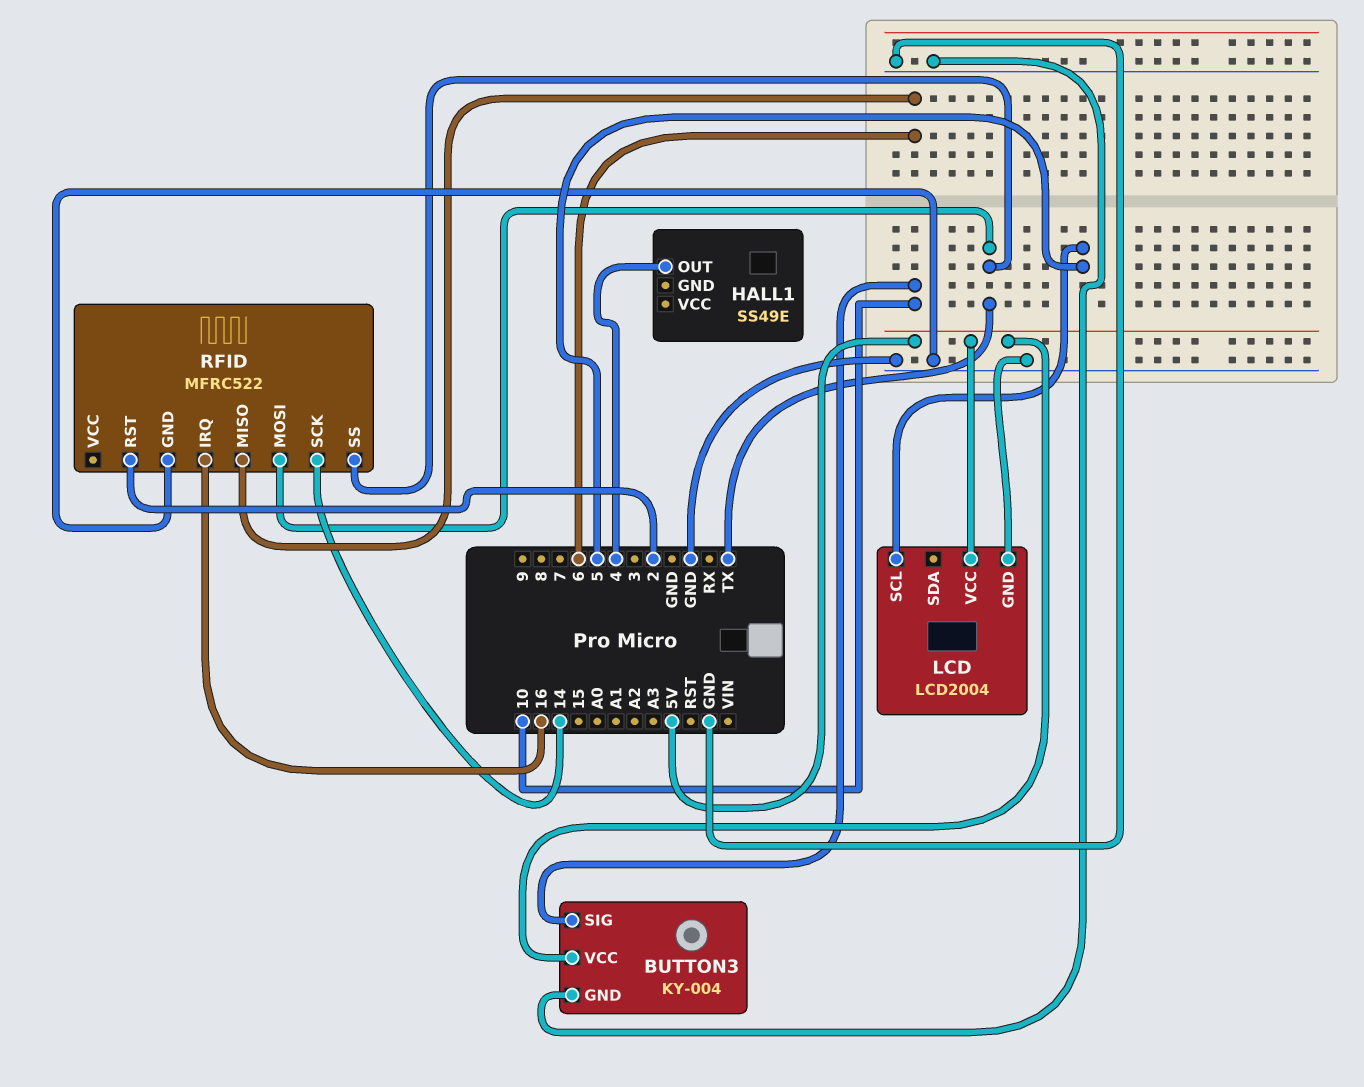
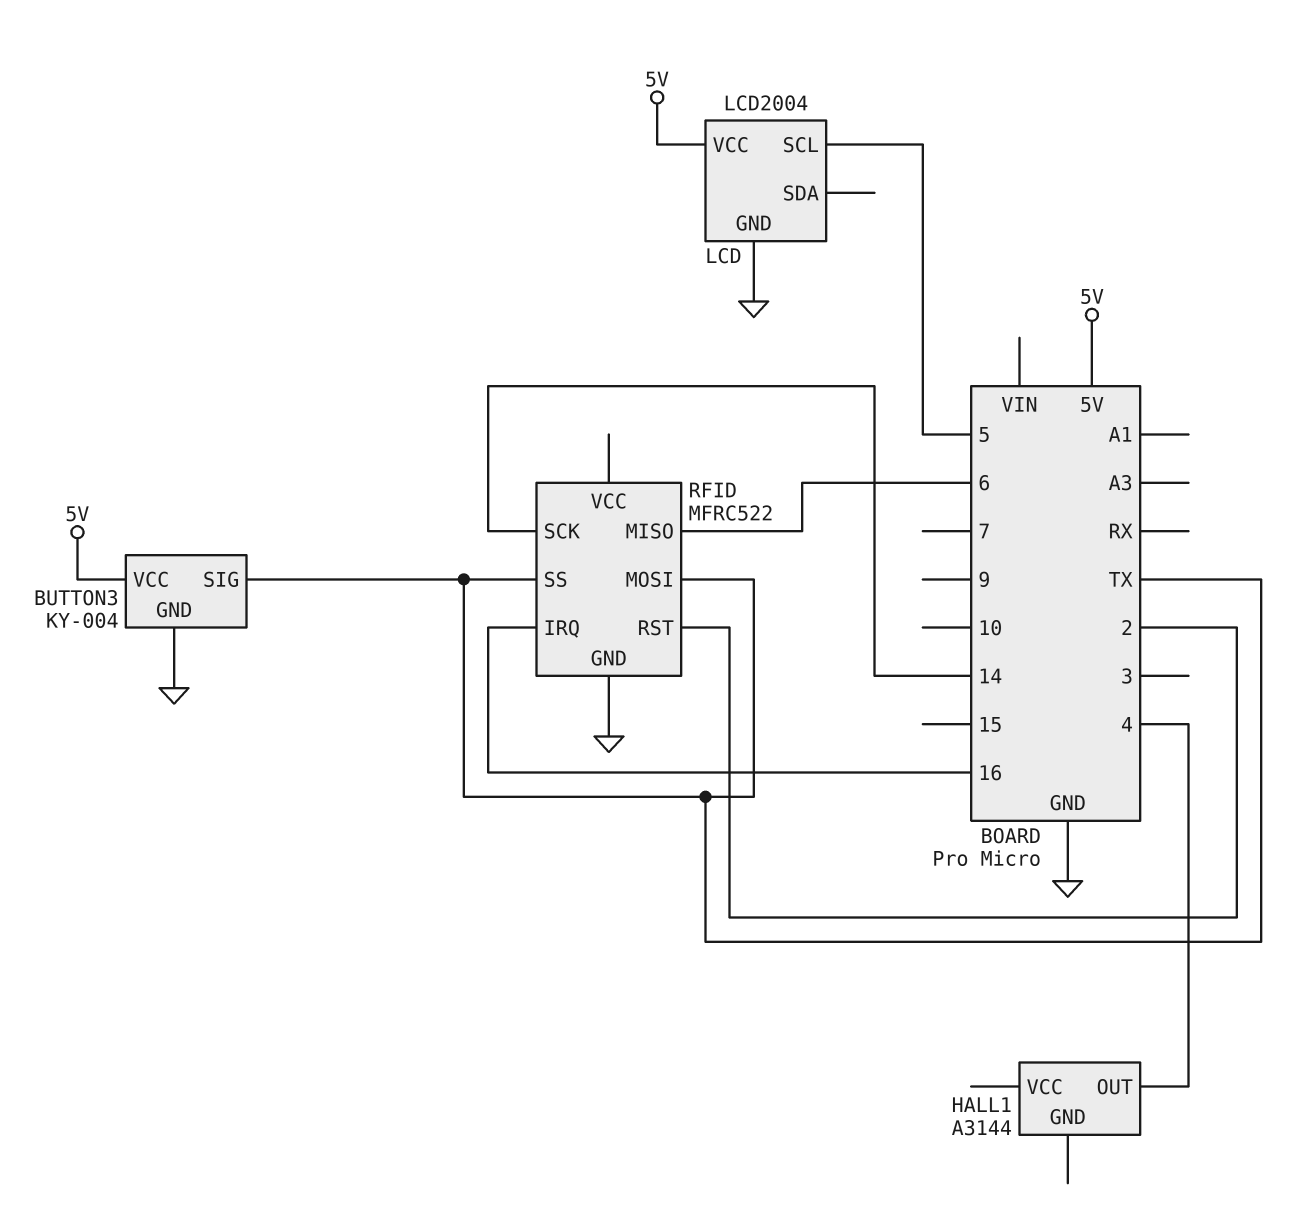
BUTTON3 pin SIG: 10 -> TX
HALL1: SS49E -> A3144

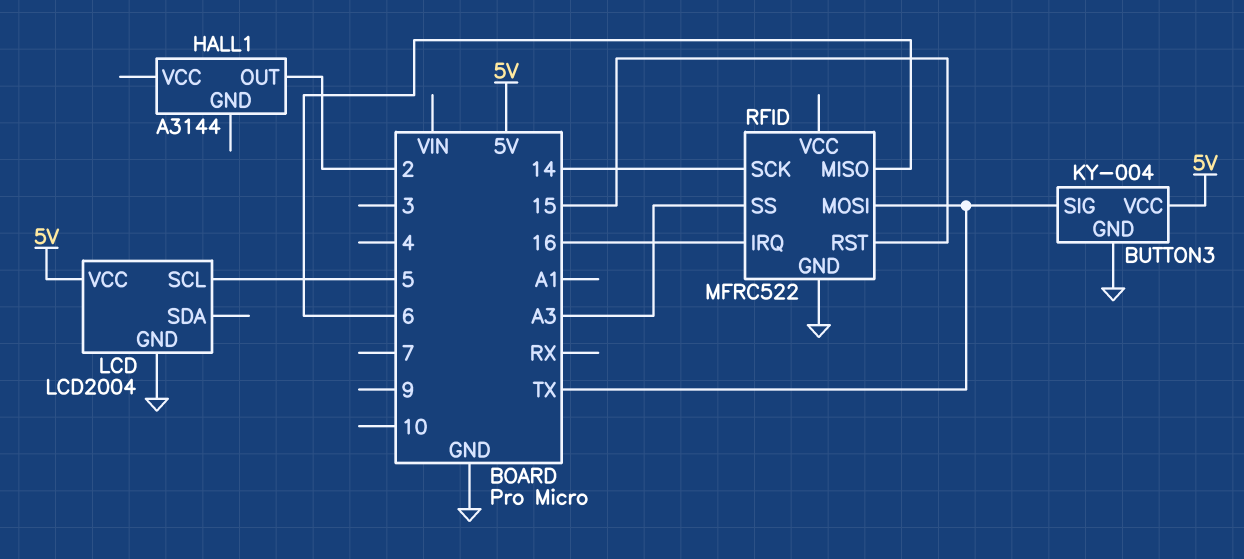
HALL1 pin OUT: 4 -> 2
RFID pin RST: 2 -> 15
RFID pin SS: TX -> A3

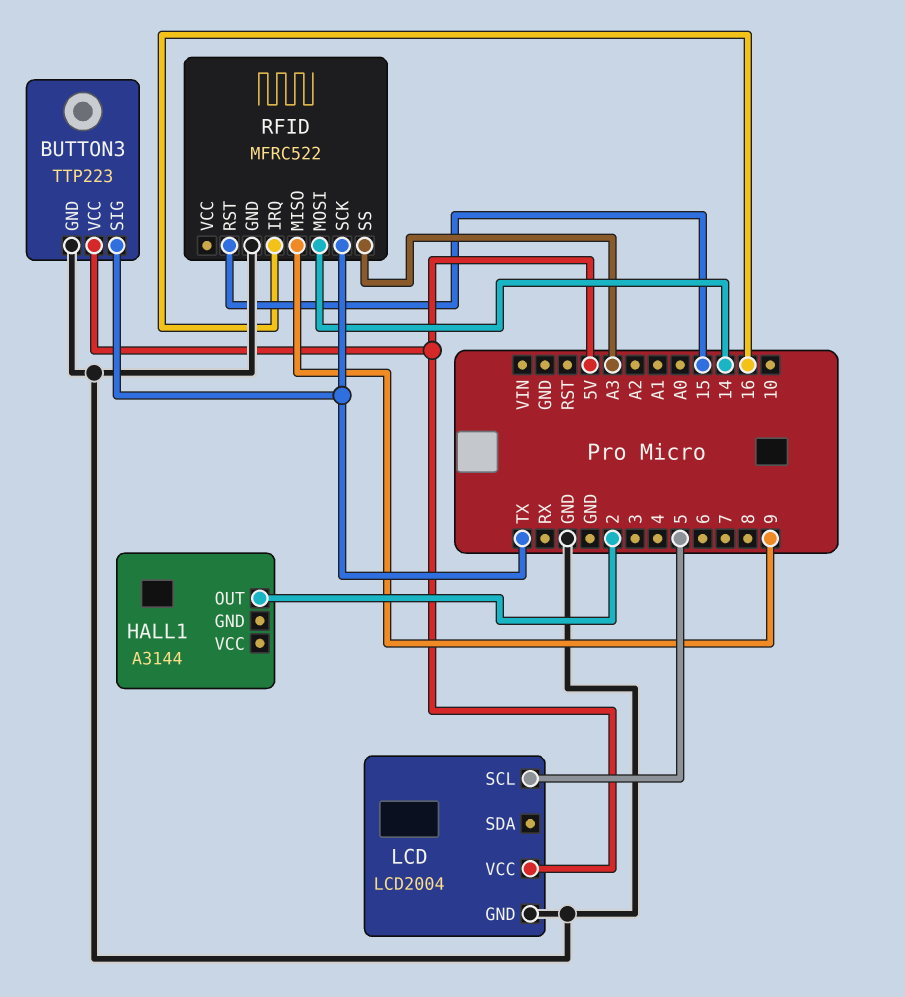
BUTTON3: KY-004 -> TTP223
RFID pin MISO: 6 -> 9
RFID pin MOSI: TX -> 14
RFID pin SCK: 14 -> TX

